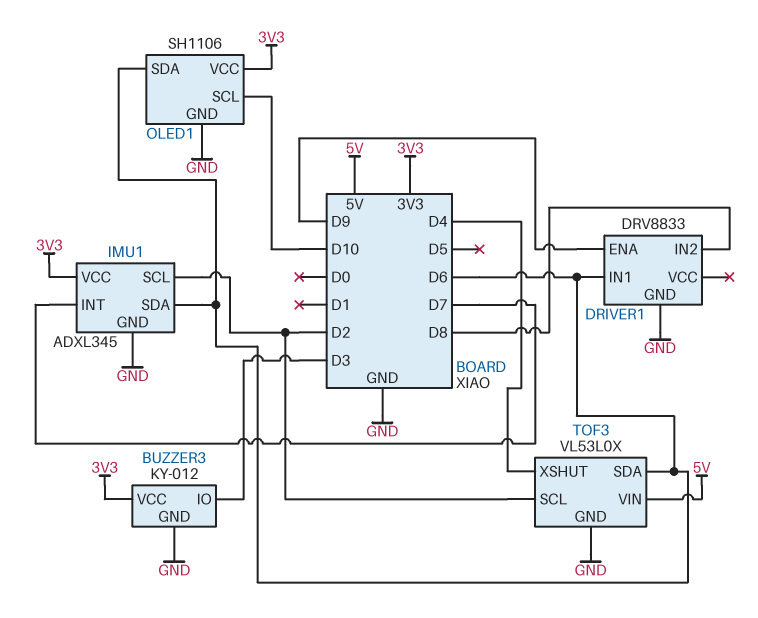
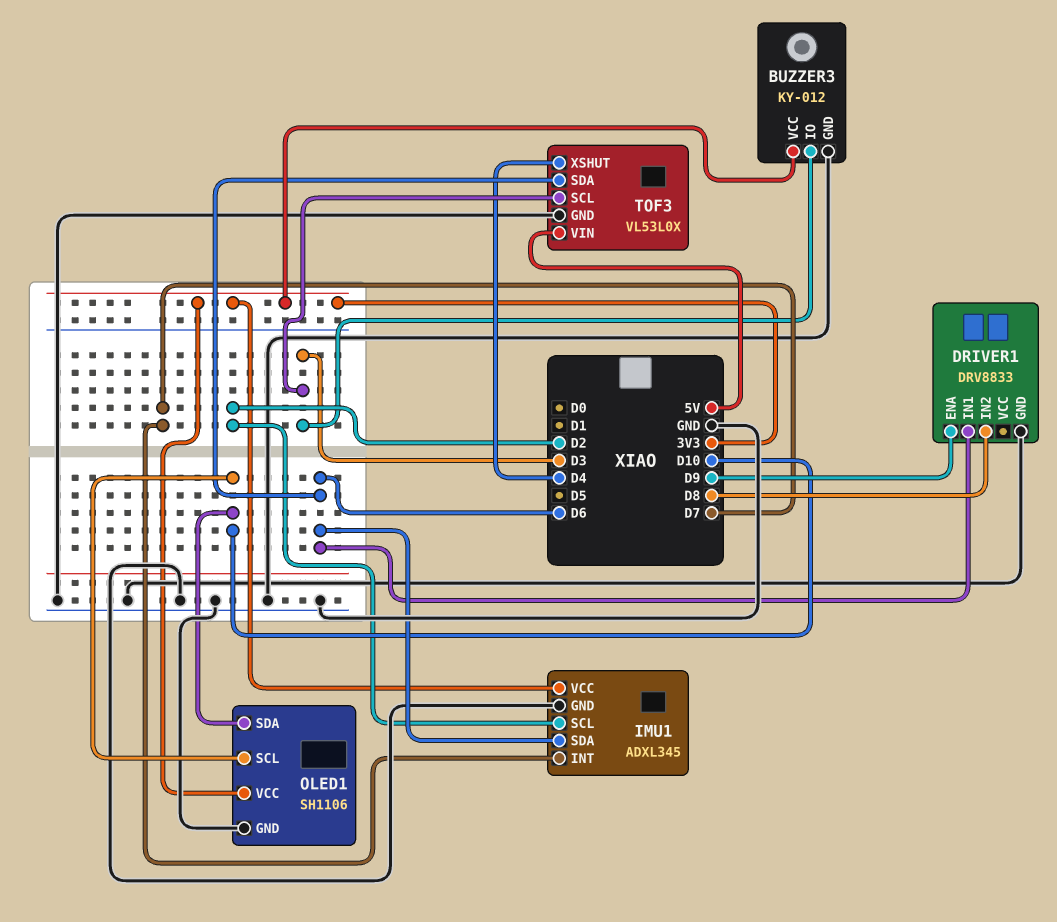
OLED1 pin SDA: D6 -> D10
TOF3 pin SCL: D2 -> D3

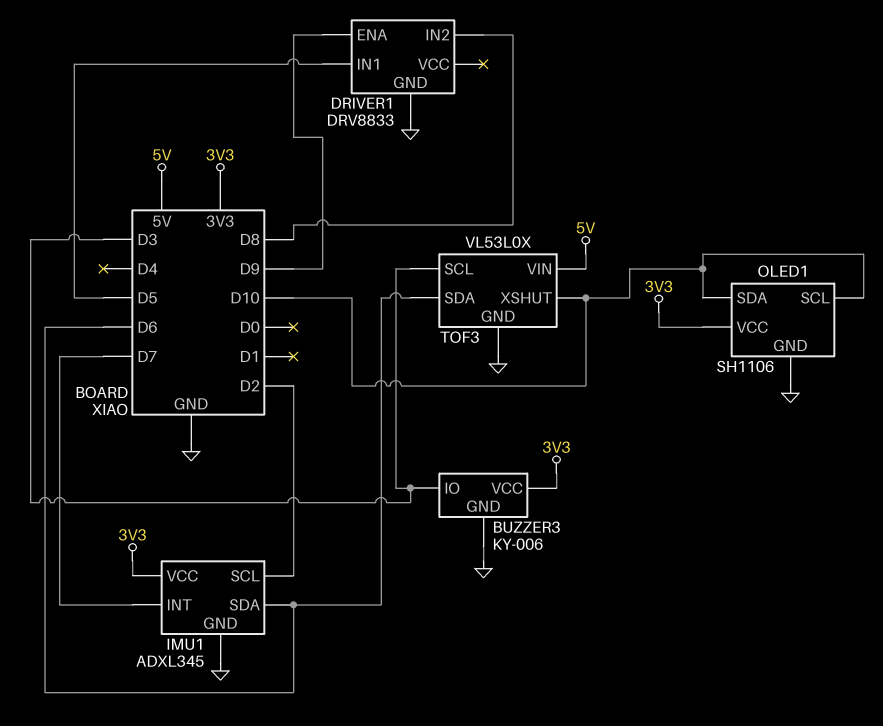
BUZZER3: KY-012 -> KY-006
DRIVER1 pin IN1: D6 -> D5
TOF3 pin XSHUT: D4 -> D10

